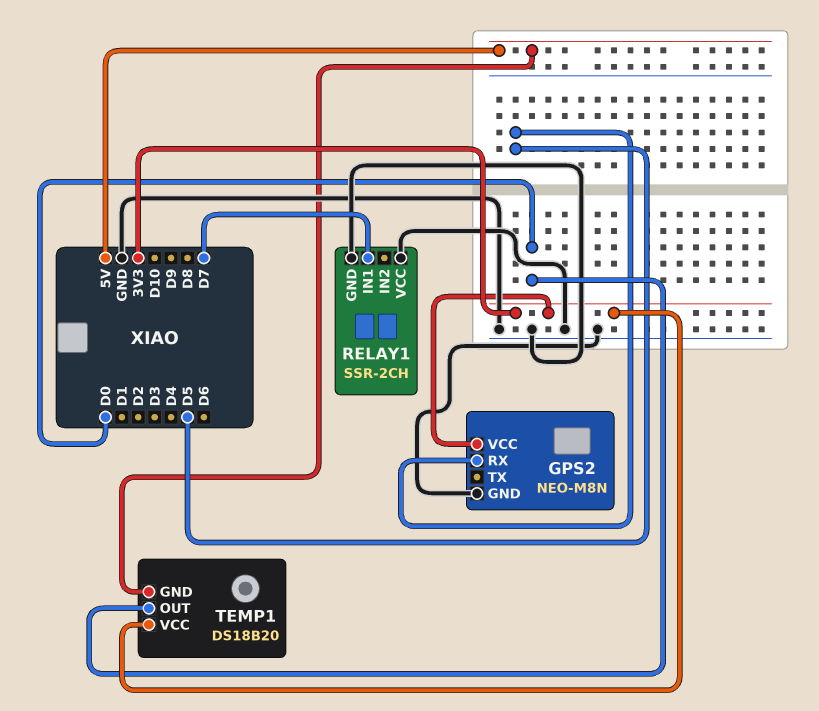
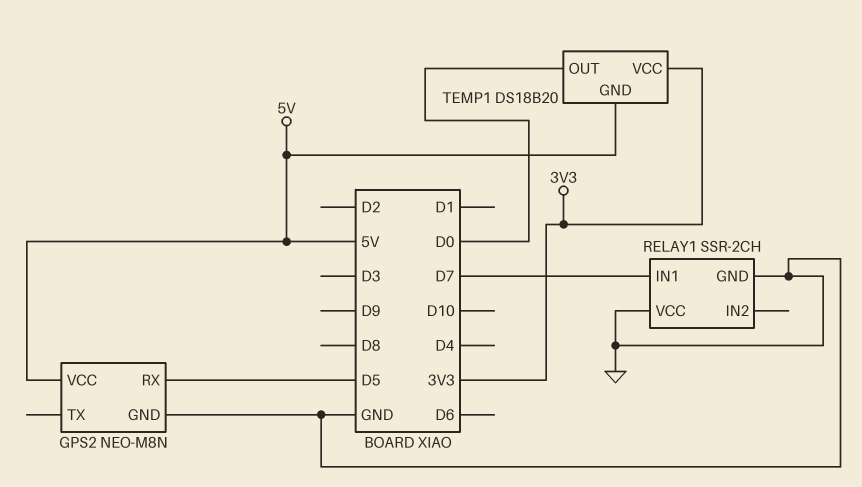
GPS2 pin VCC: 3V3 -> 5V

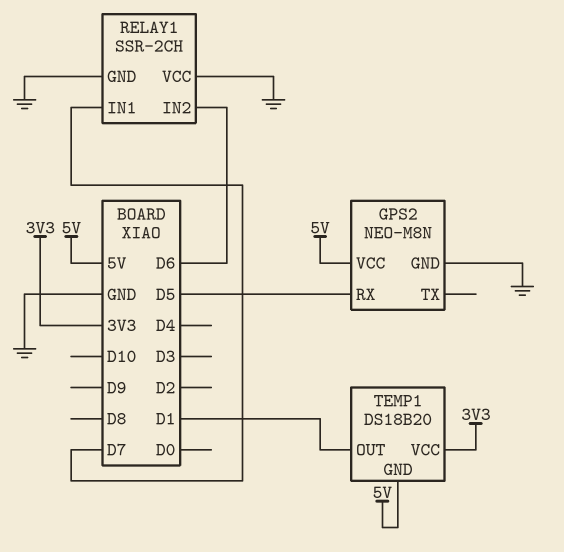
RELAY1 pin IN2: none -> D6
TEMP1 pin OUT: D0 -> D1

